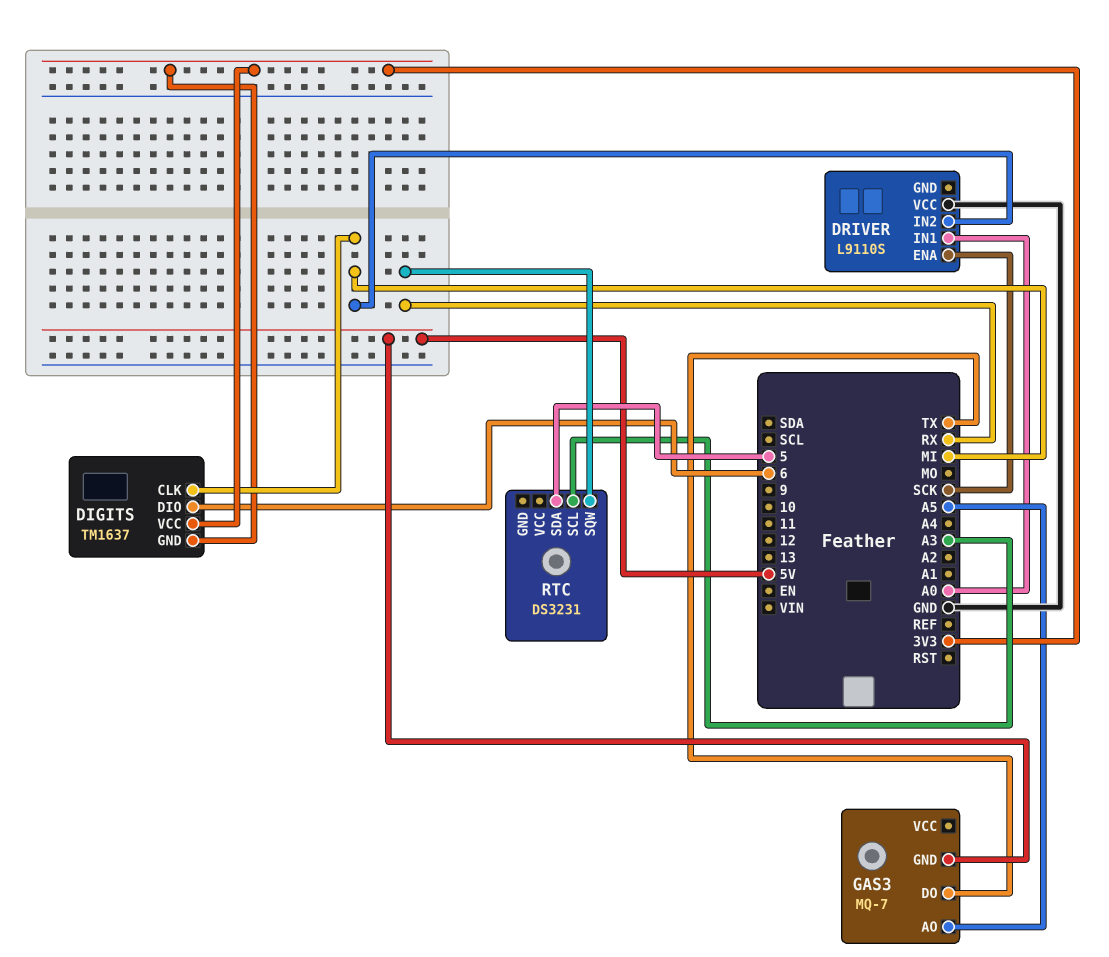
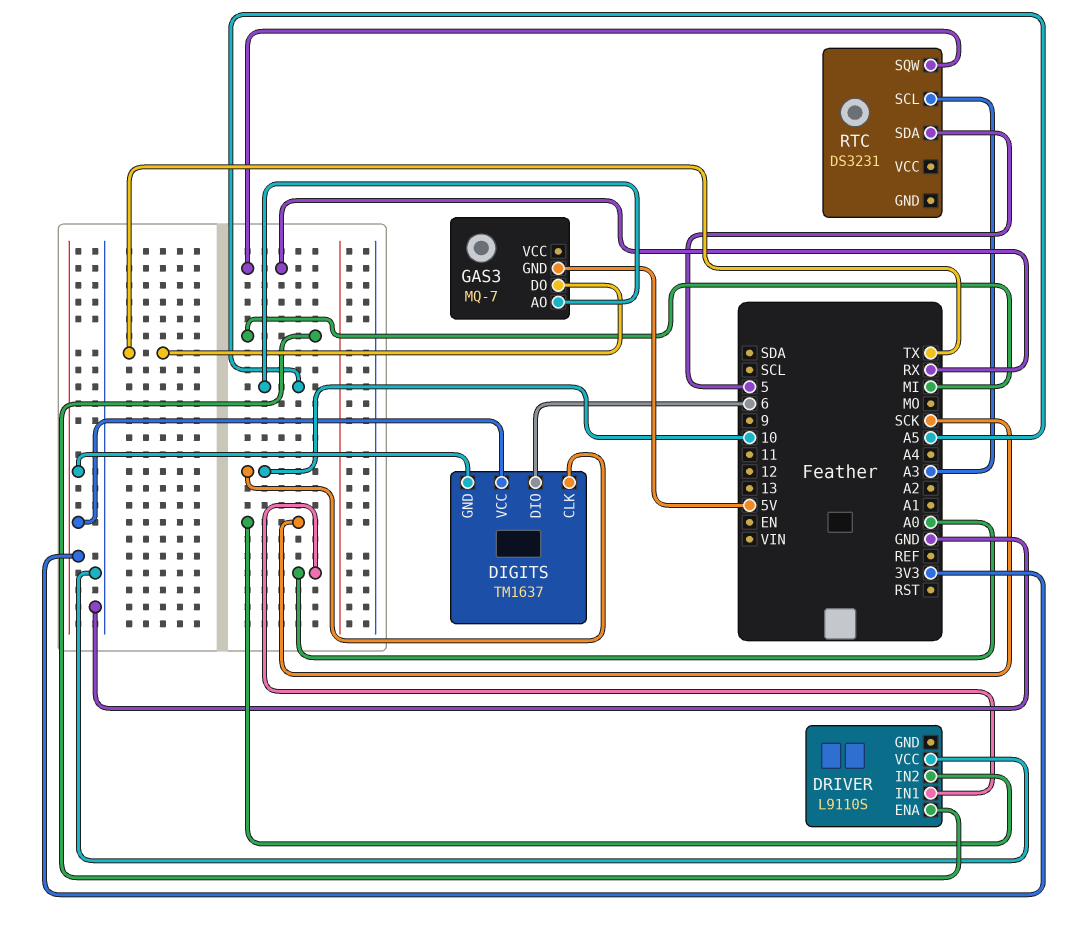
DIGITS pin CLK: MI -> 10
DRIVER pin ENA: SCK -> MI
DRIVER pin IN2: MI -> SCK

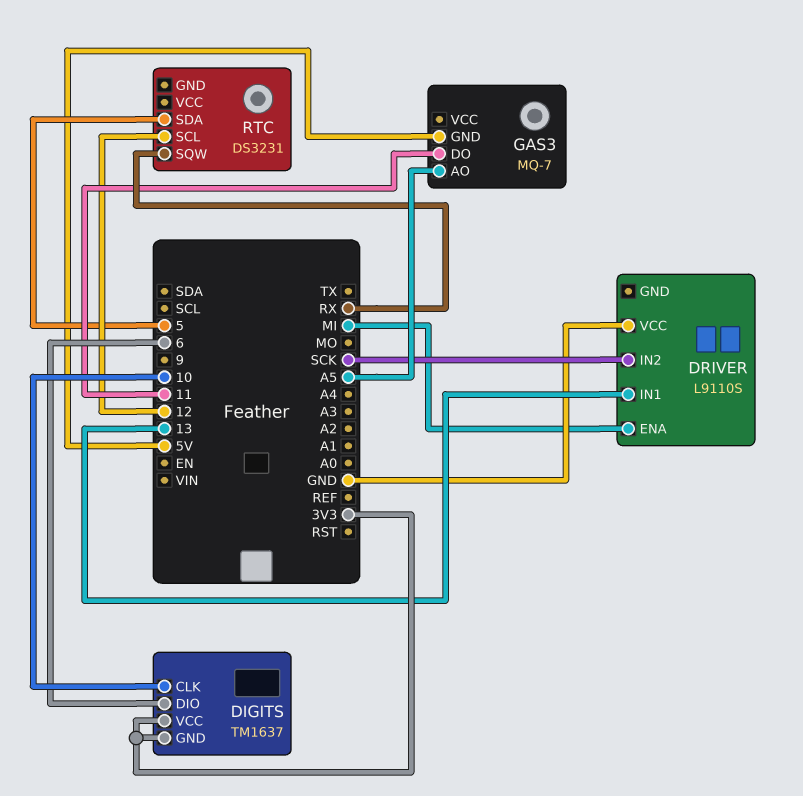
DRIVER pin IN1: A0 -> 13
GAS3 pin DO: TX -> 11
RTC pin SCL: A3 -> 12

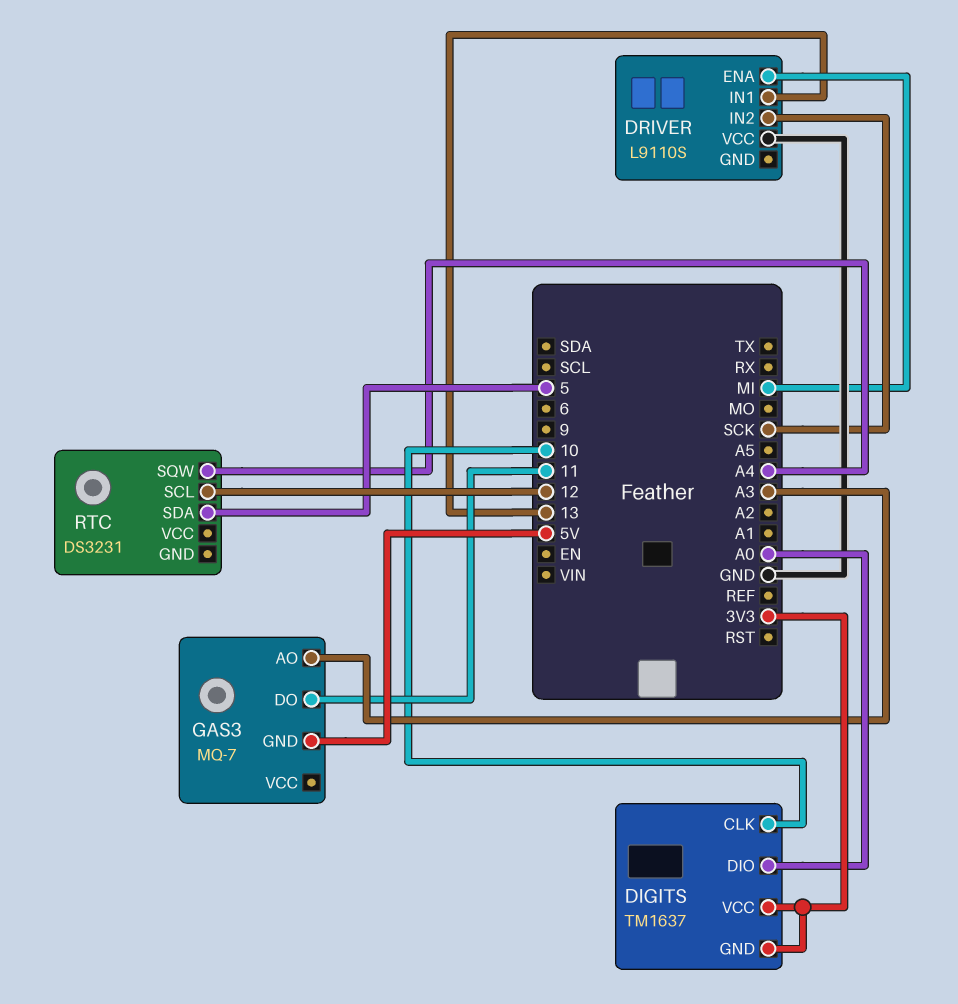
DIGITS pin DIO: 6 -> A0
GAS3 pin AO: A5 -> A3
RTC pin SQW: RX -> A4

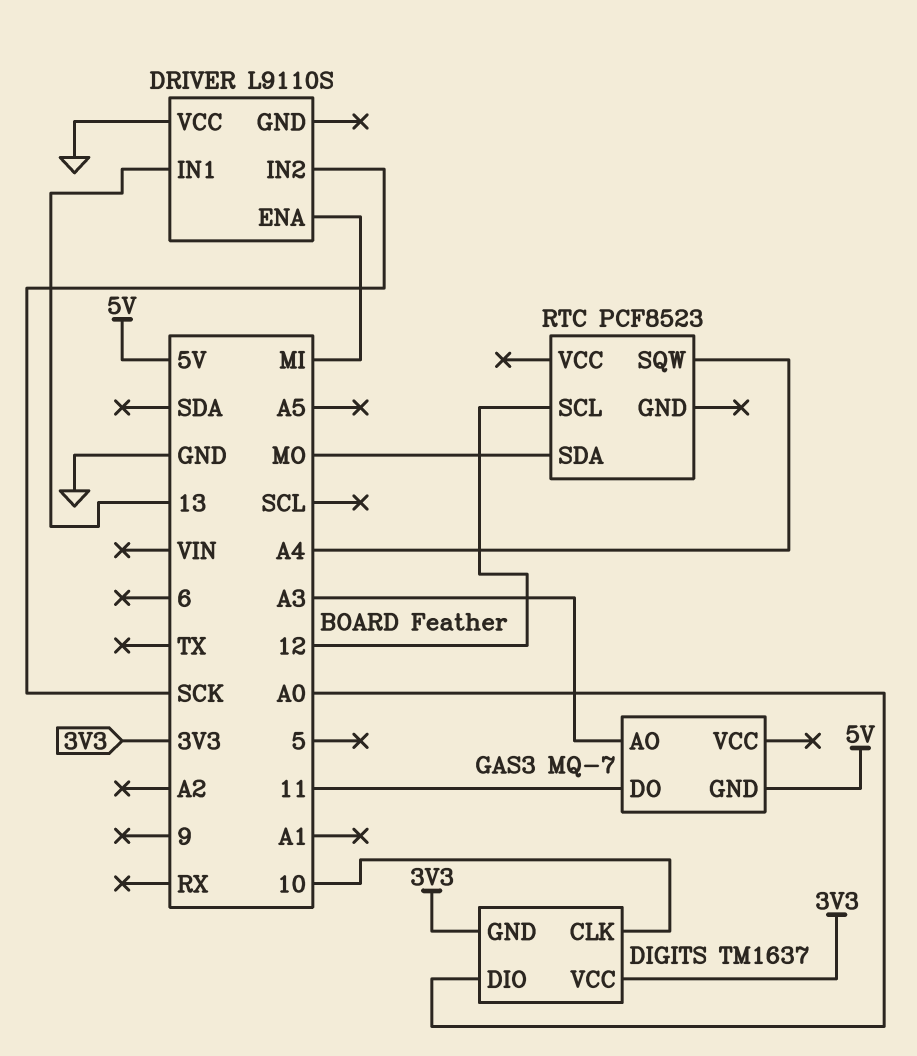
RTC: DS3231 -> PCF8523
RTC pin SDA: 5 -> MO

